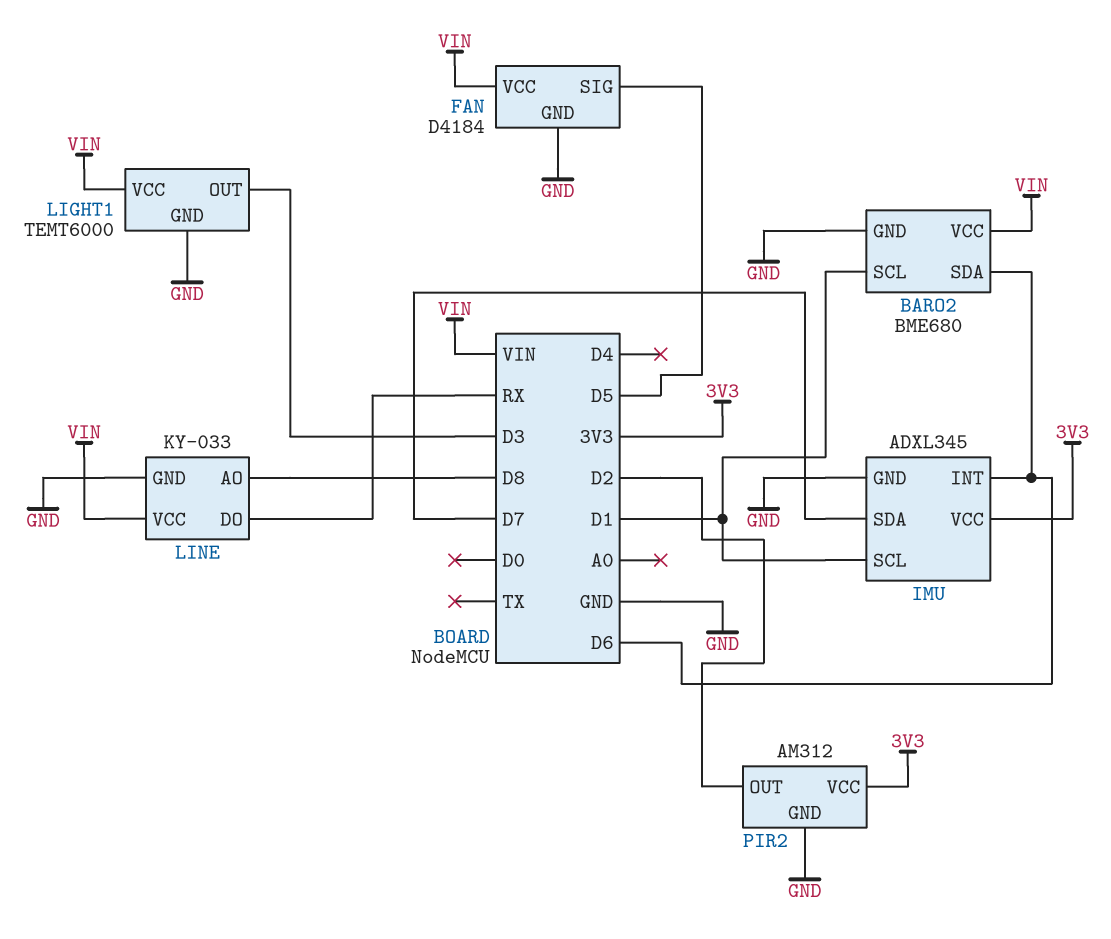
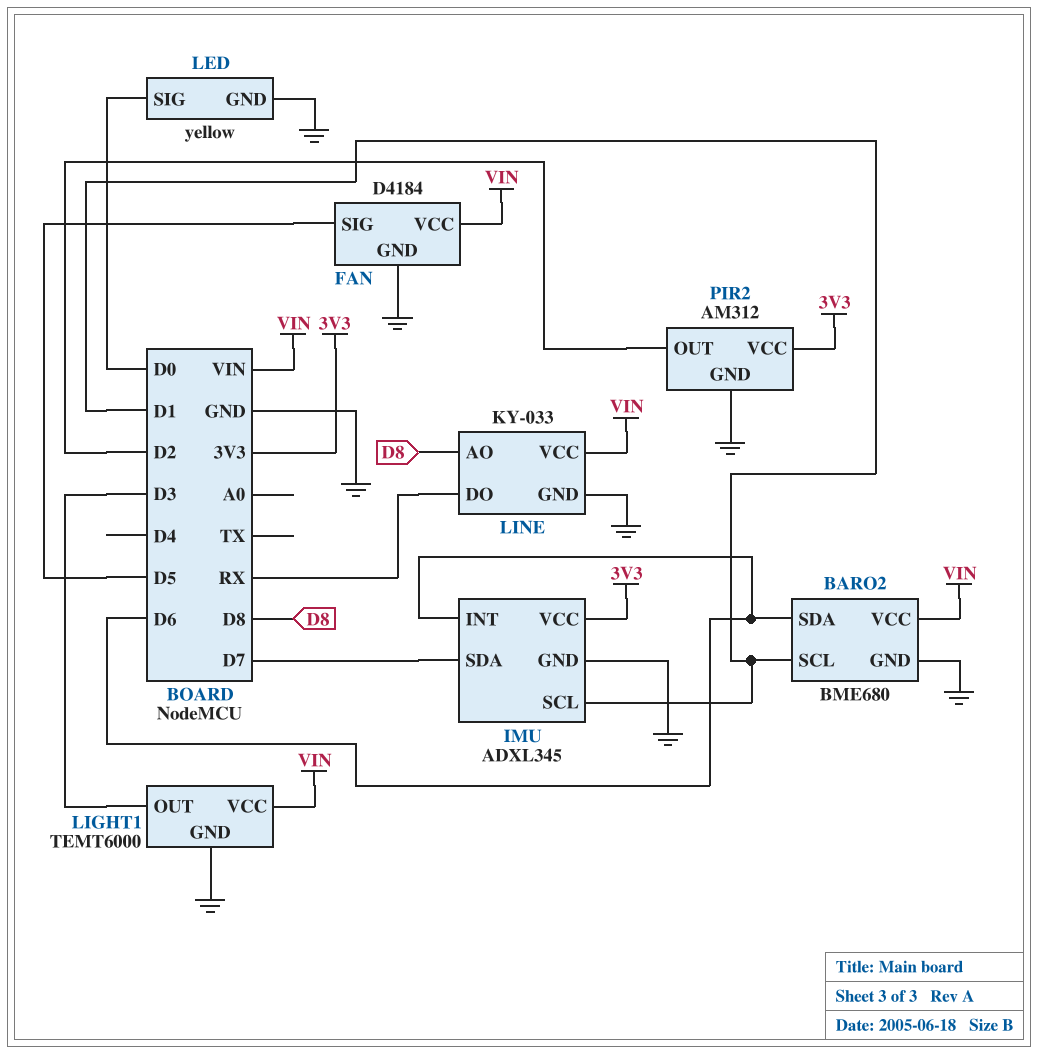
LED: none -> yellow
LED pin GND: none -> GND
LED pin SIG: none -> D0

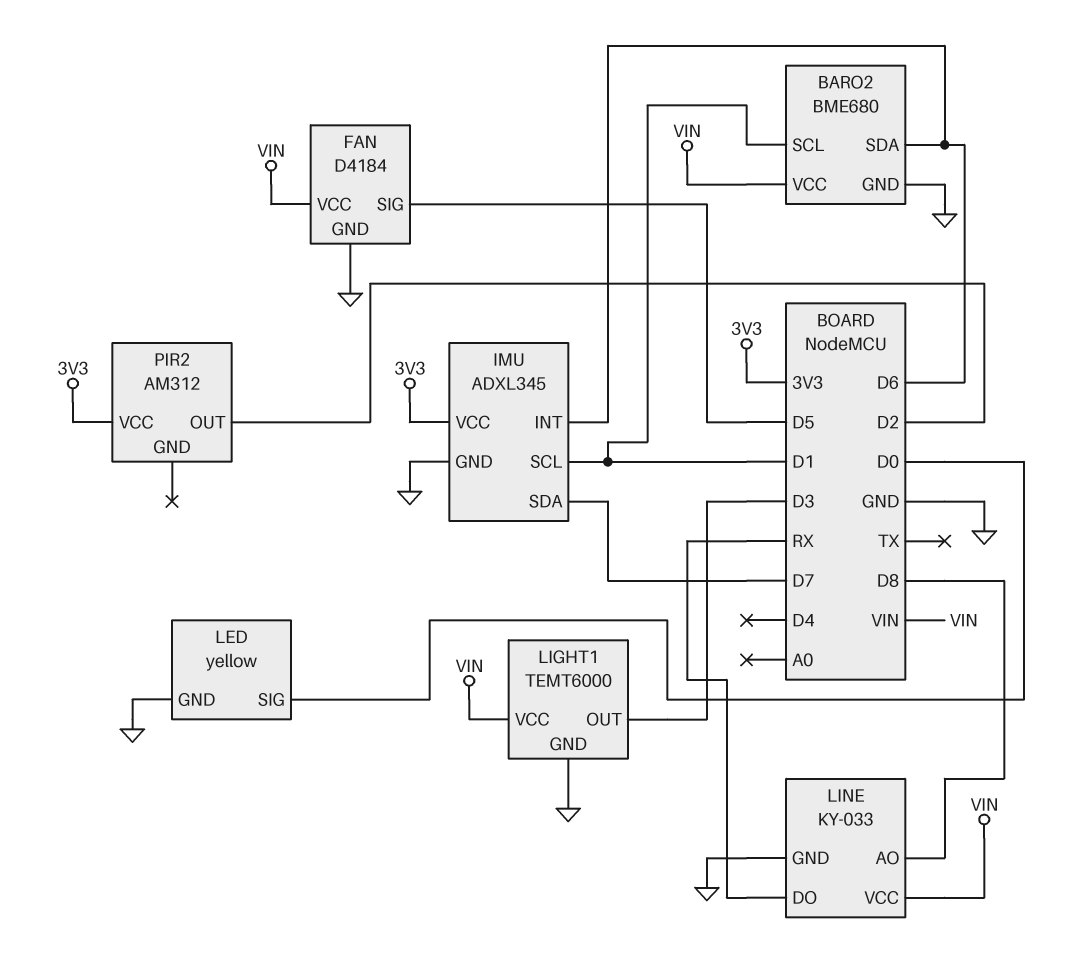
PIR2 pin GND: GND -> none

